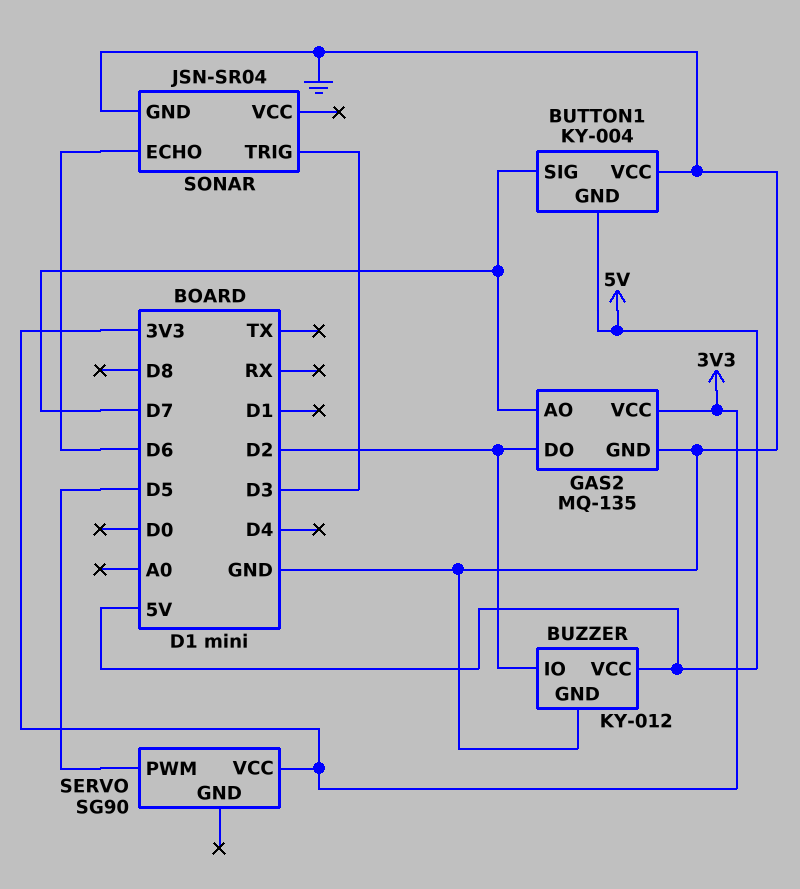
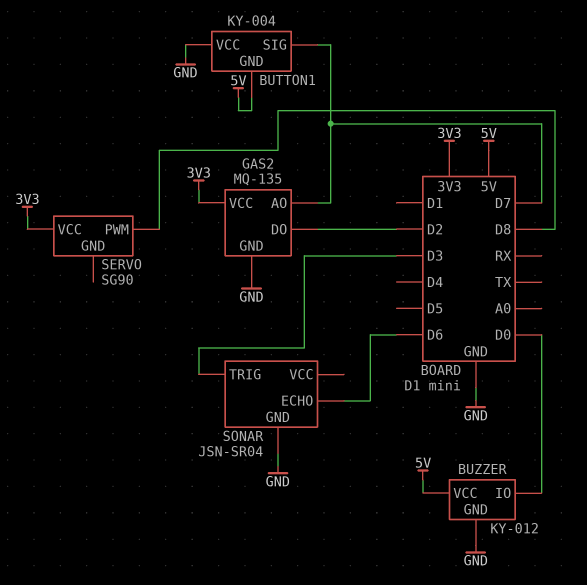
BUZZER pin IO: D2 -> D0
SERVO pin PWM: D5 -> D8

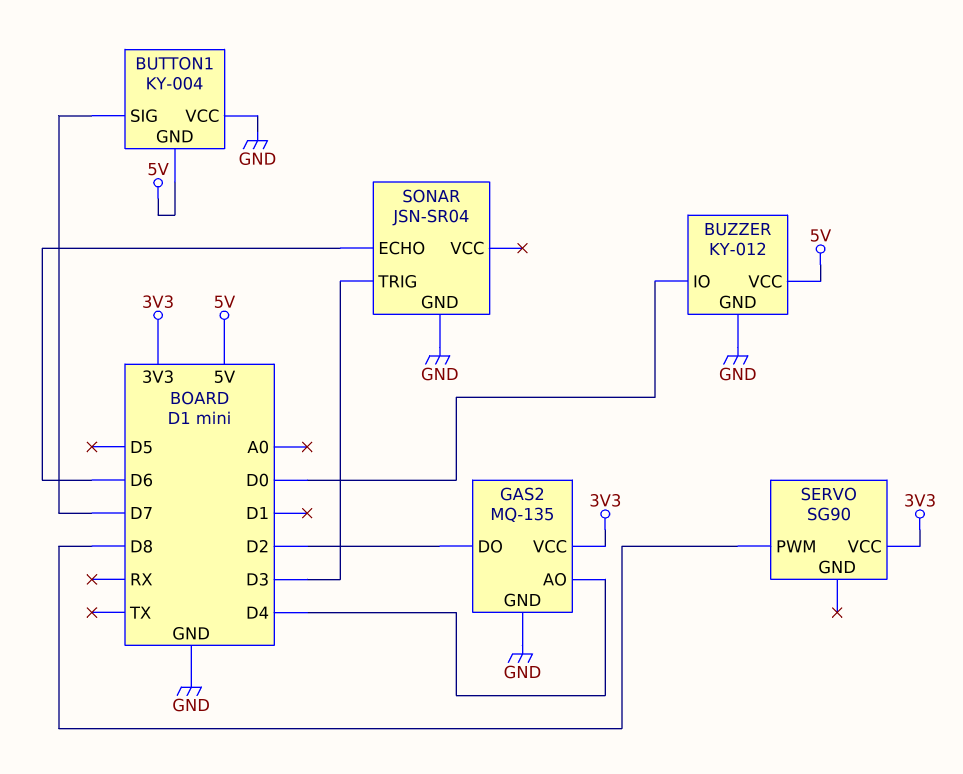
GAS2 pin AO: D7 -> D4

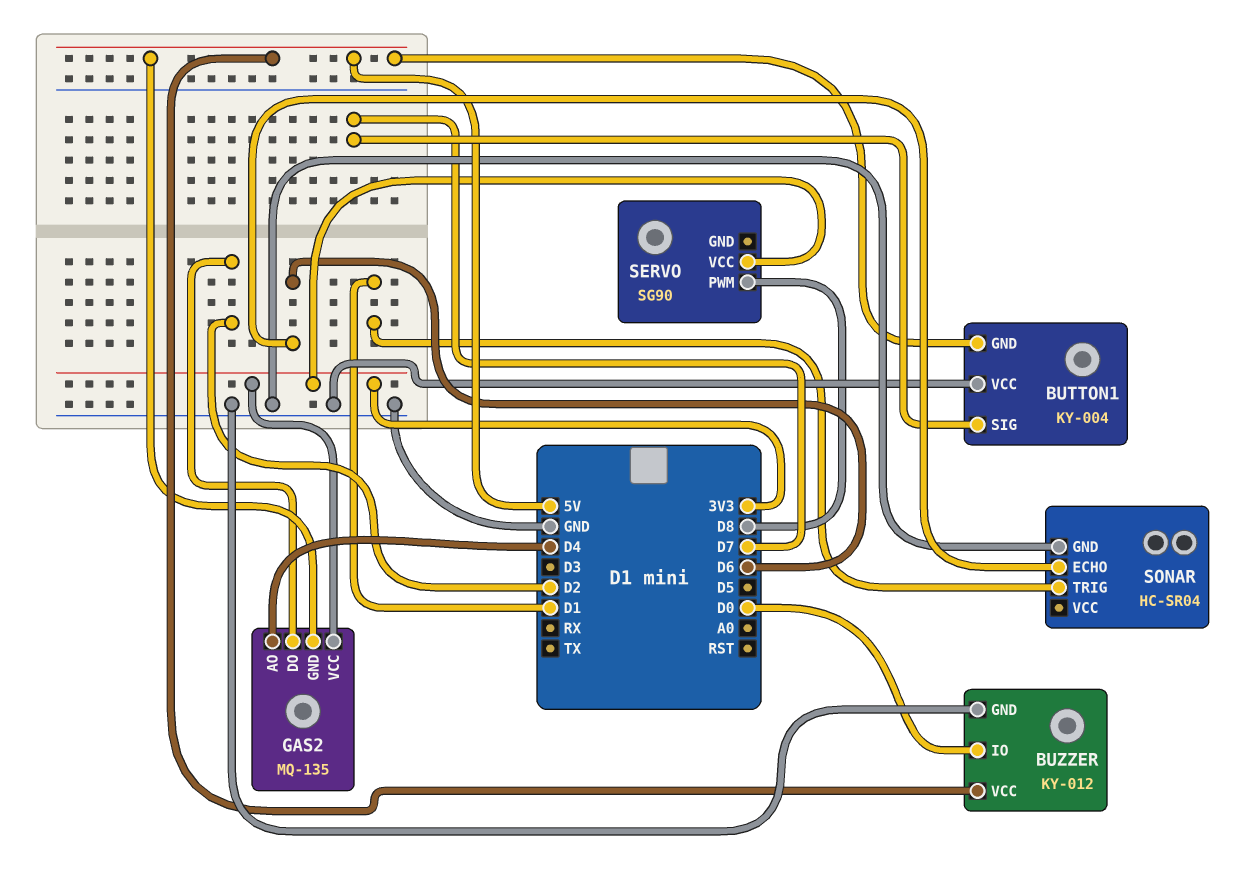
GAS2 pin GND: GND -> 5V
SONAR: JSN-SR04 -> HC-SR04
SONAR pin TRIG: D3 -> D1

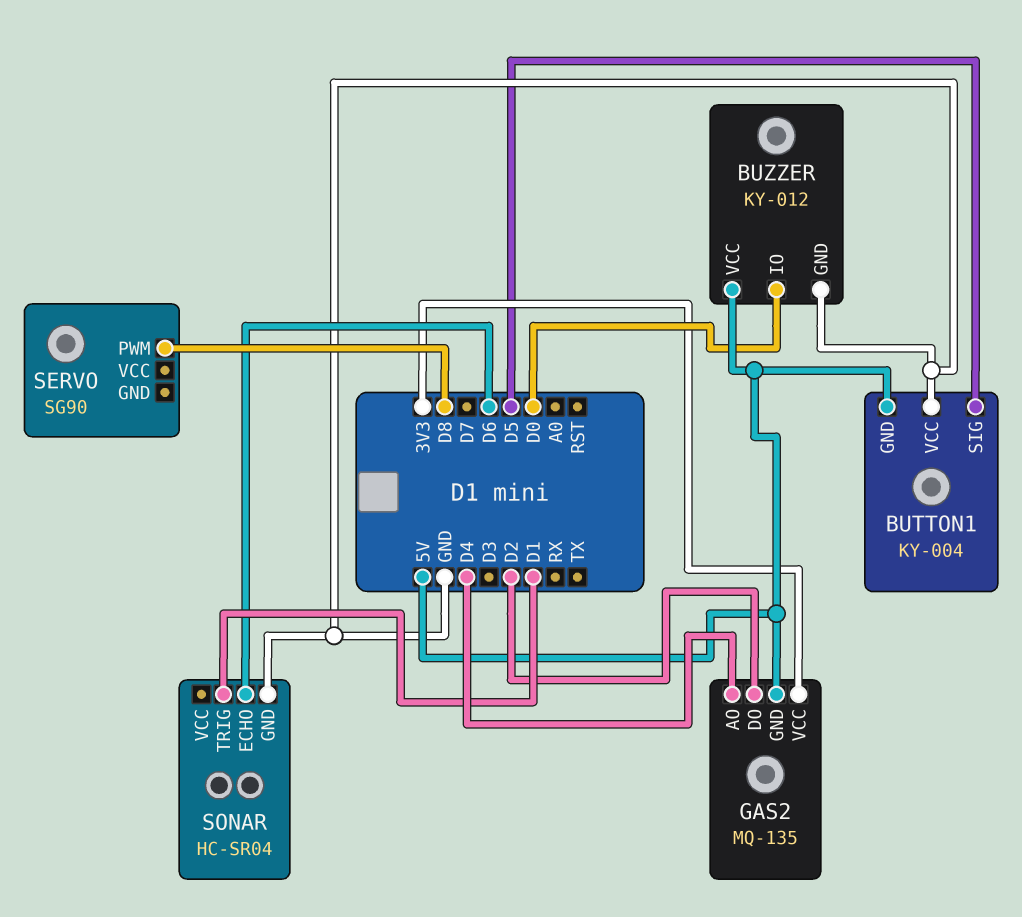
BUTTON1 pin SIG: D7 -> D5
SERVO pin VCC: 3V3 -> none

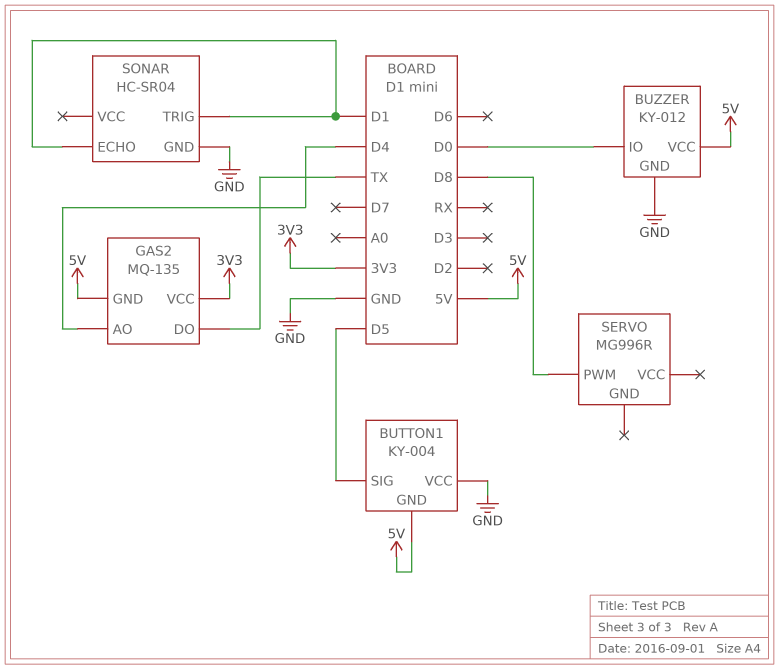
GAS2 pin DO: D2 -> TX
SERVO: SG90 -> MG996R
SONAR pin ECHO: D6 -> D1

